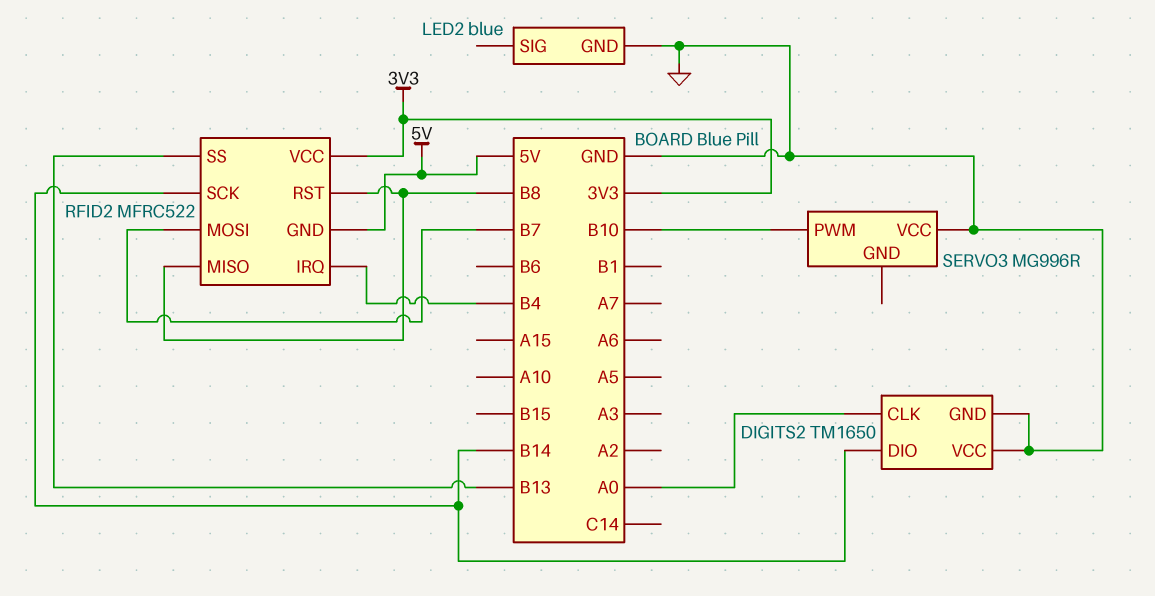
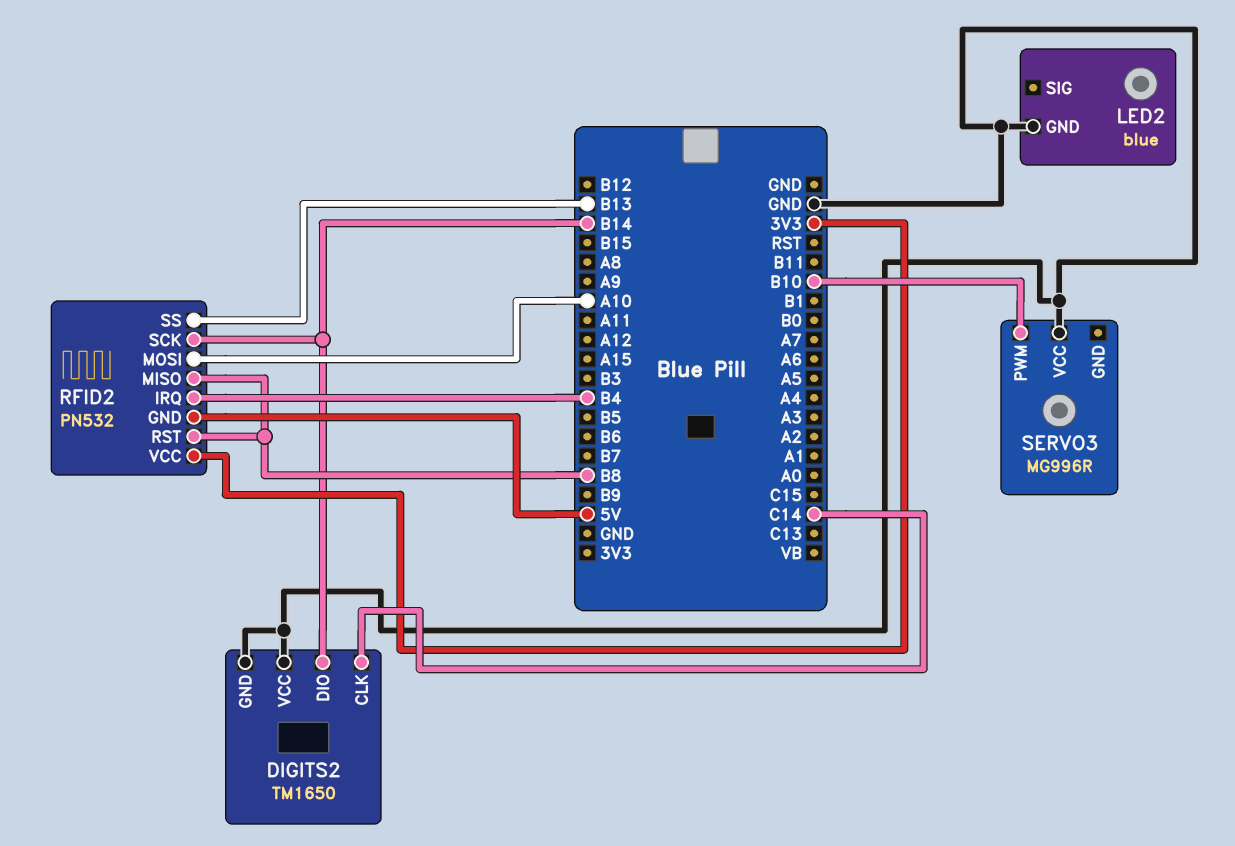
DIGITS2 pin CLK: A0 -> C14
RFID2: MFRC522 -> PN532
RFID2 pin MOSI: B7 -> A10

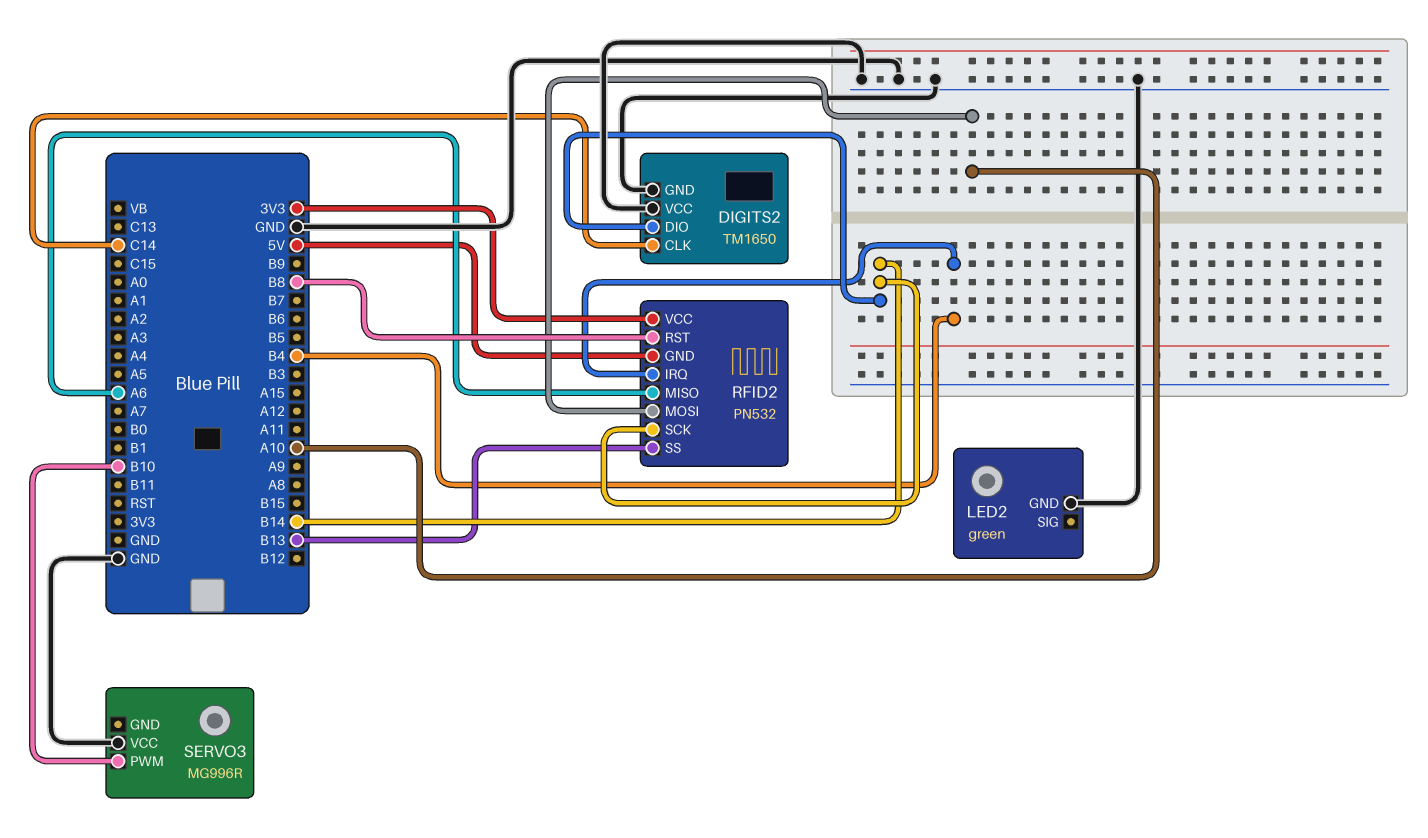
LED2: blue -> green
RFID2 pin MISO: B8 -> A6

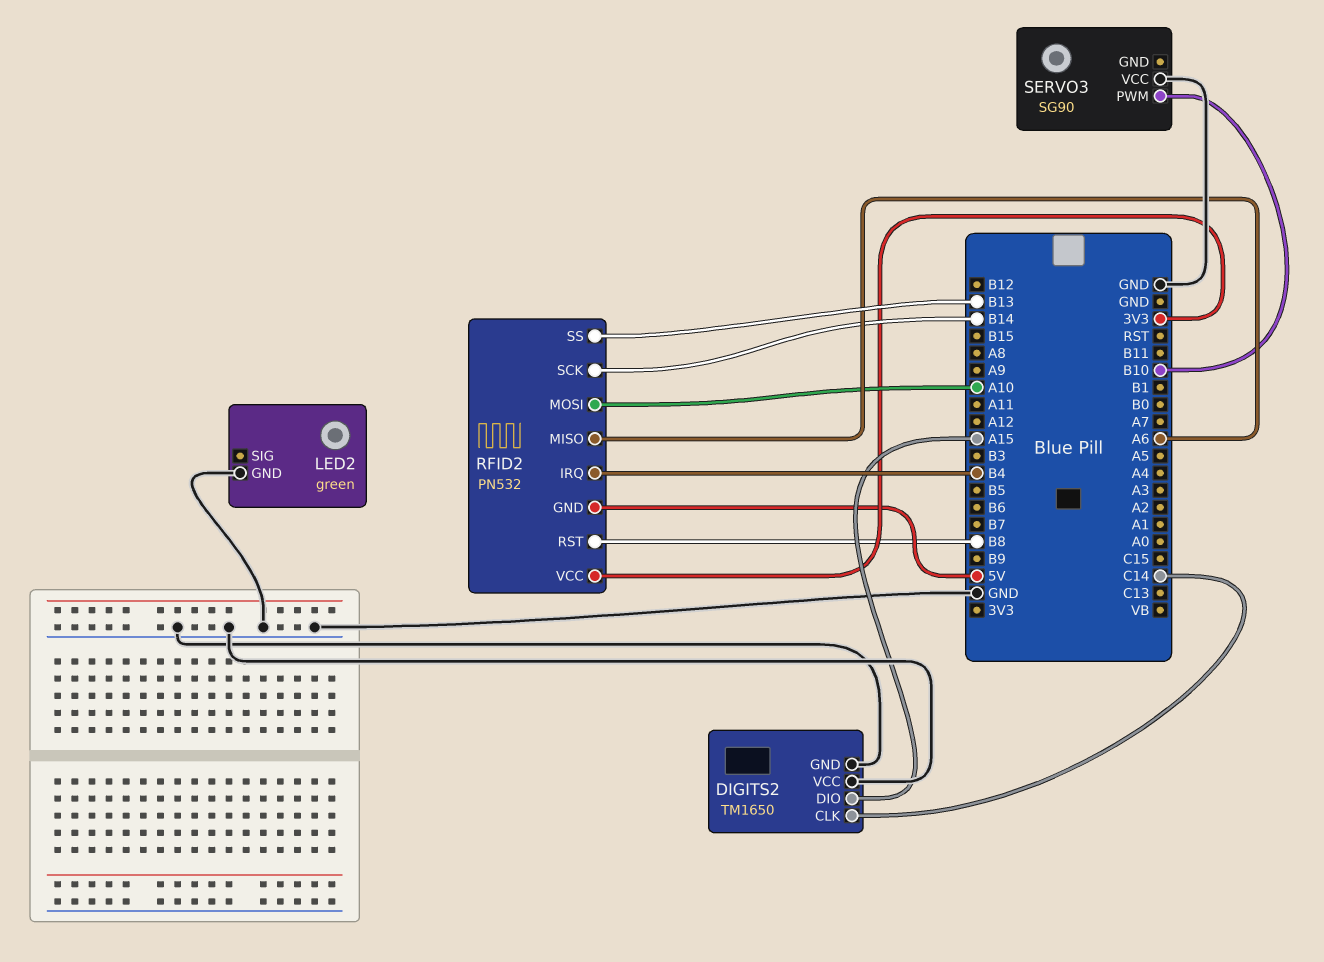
DIGITS2 pin DIO: B14 -> A15
SERVO3: MG996R -> SG90

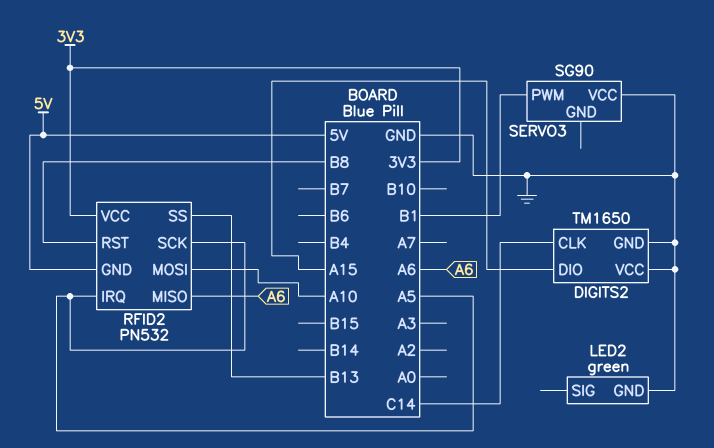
RFID2 pin IRQ: B4 -> A5
RFID2 pin SCK: B14 -> A5
SERVO3 pin PWM: B10 -> B1

